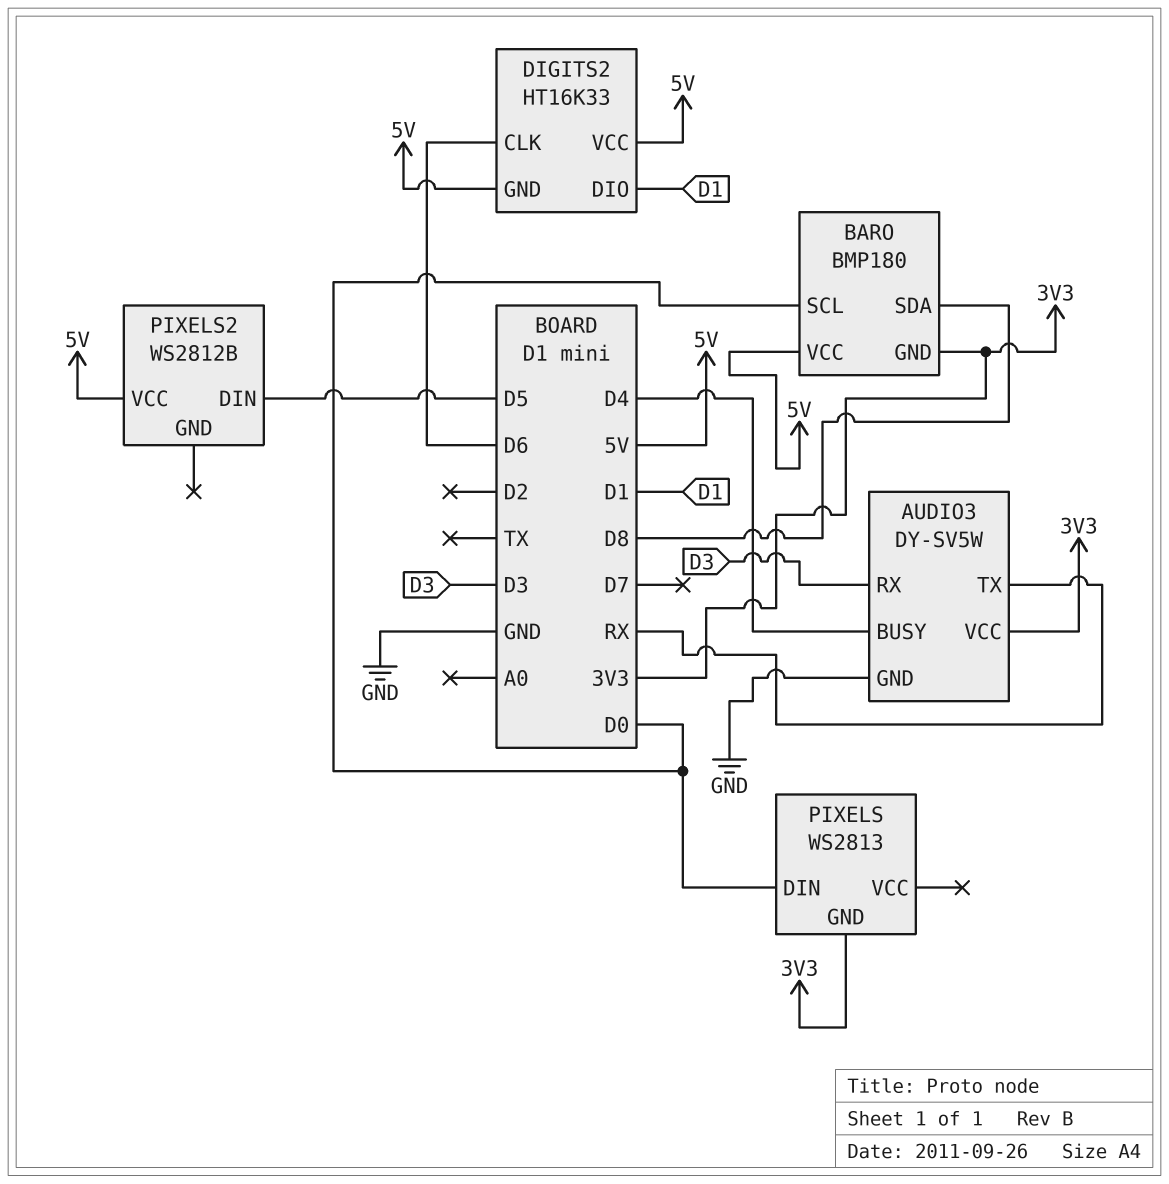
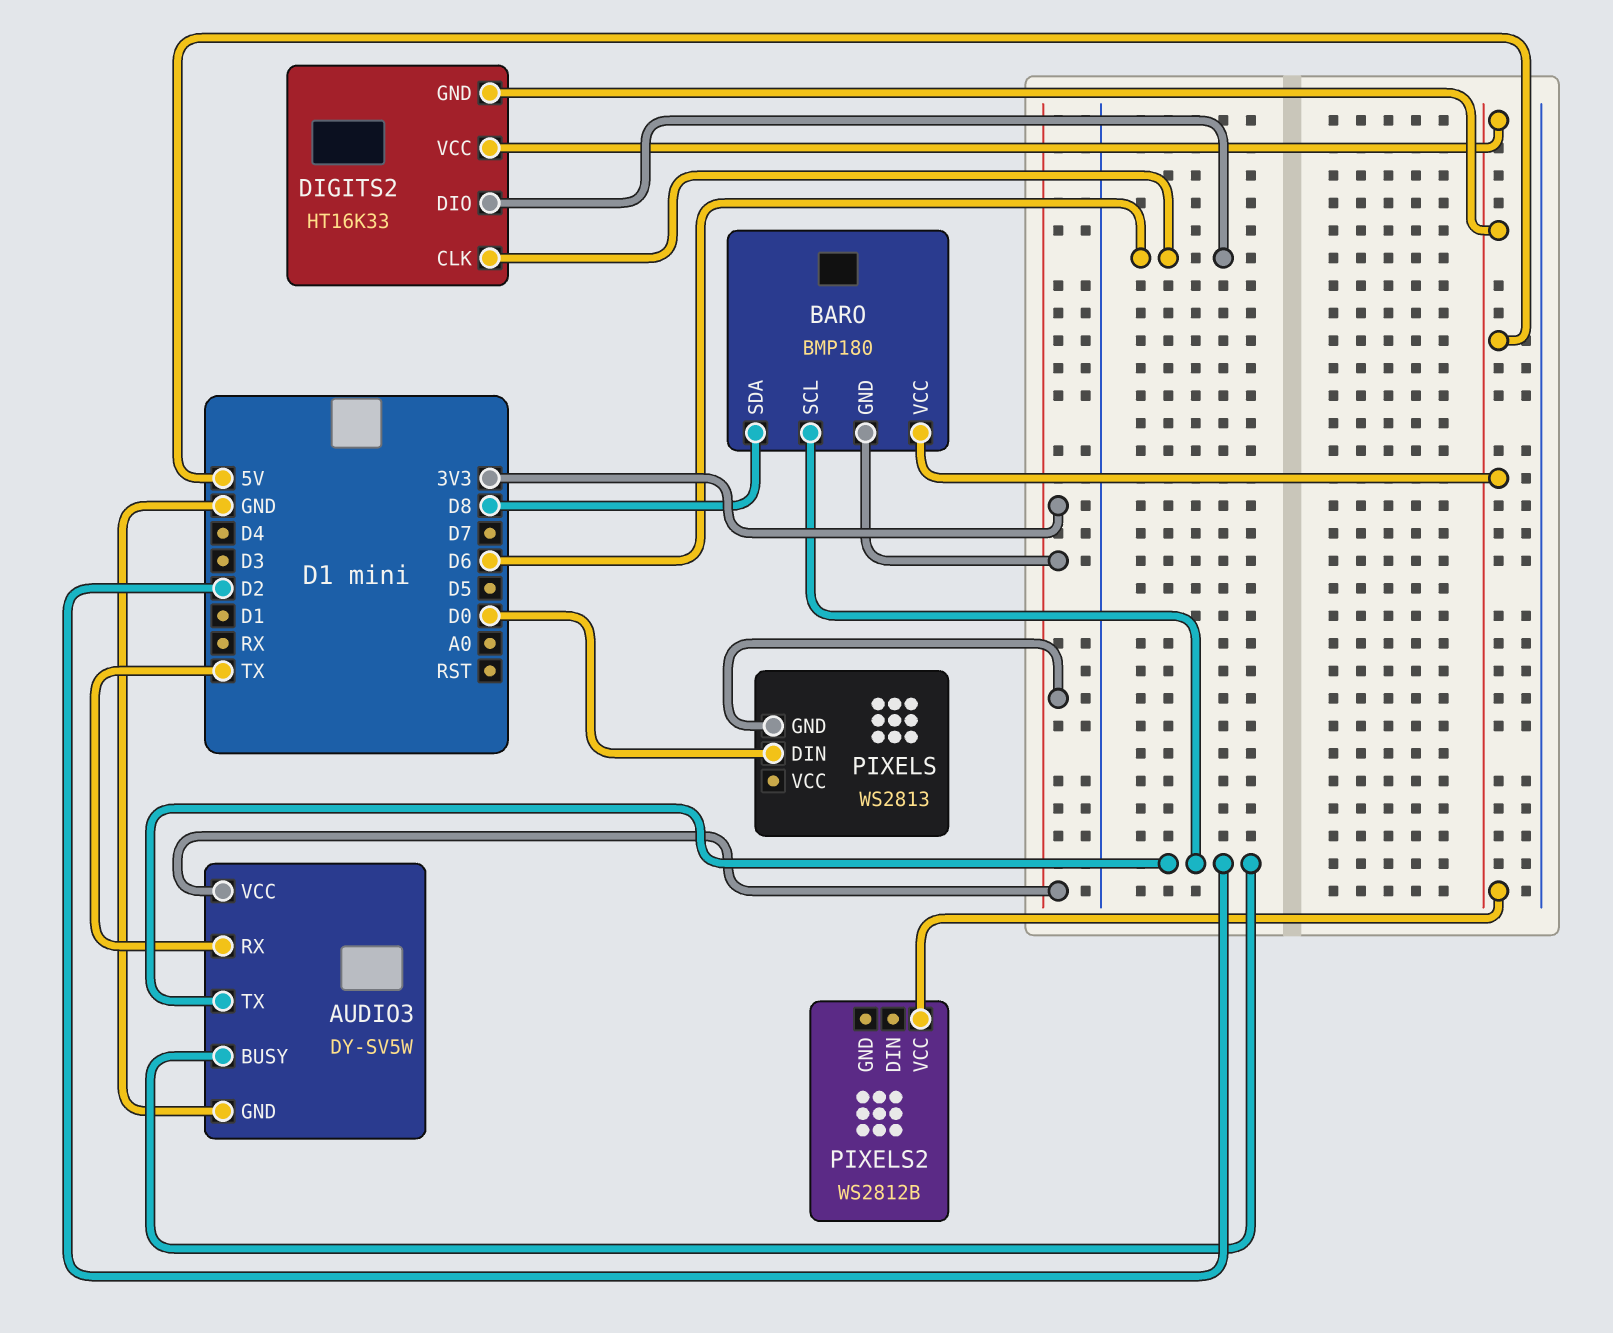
AUDIO3 pin BUSY: D4 -> D2
AUDIO3 pin RX: D3 -> TX
AUDIO3 pin TX: RX -> D2
BARO pin SCL: D0 -> D2
DIGITS2 pin DIO: D1 -> D6
PIXELS2 pin DIN: D5 -> none

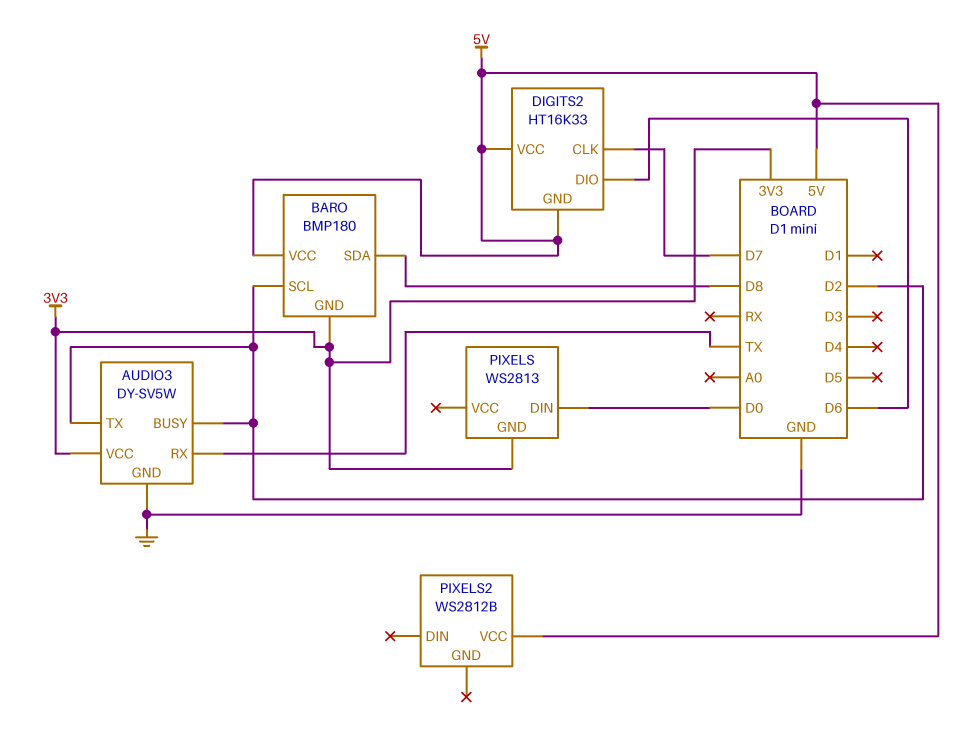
DIGITS2 pin CLK: D6 -> D7

